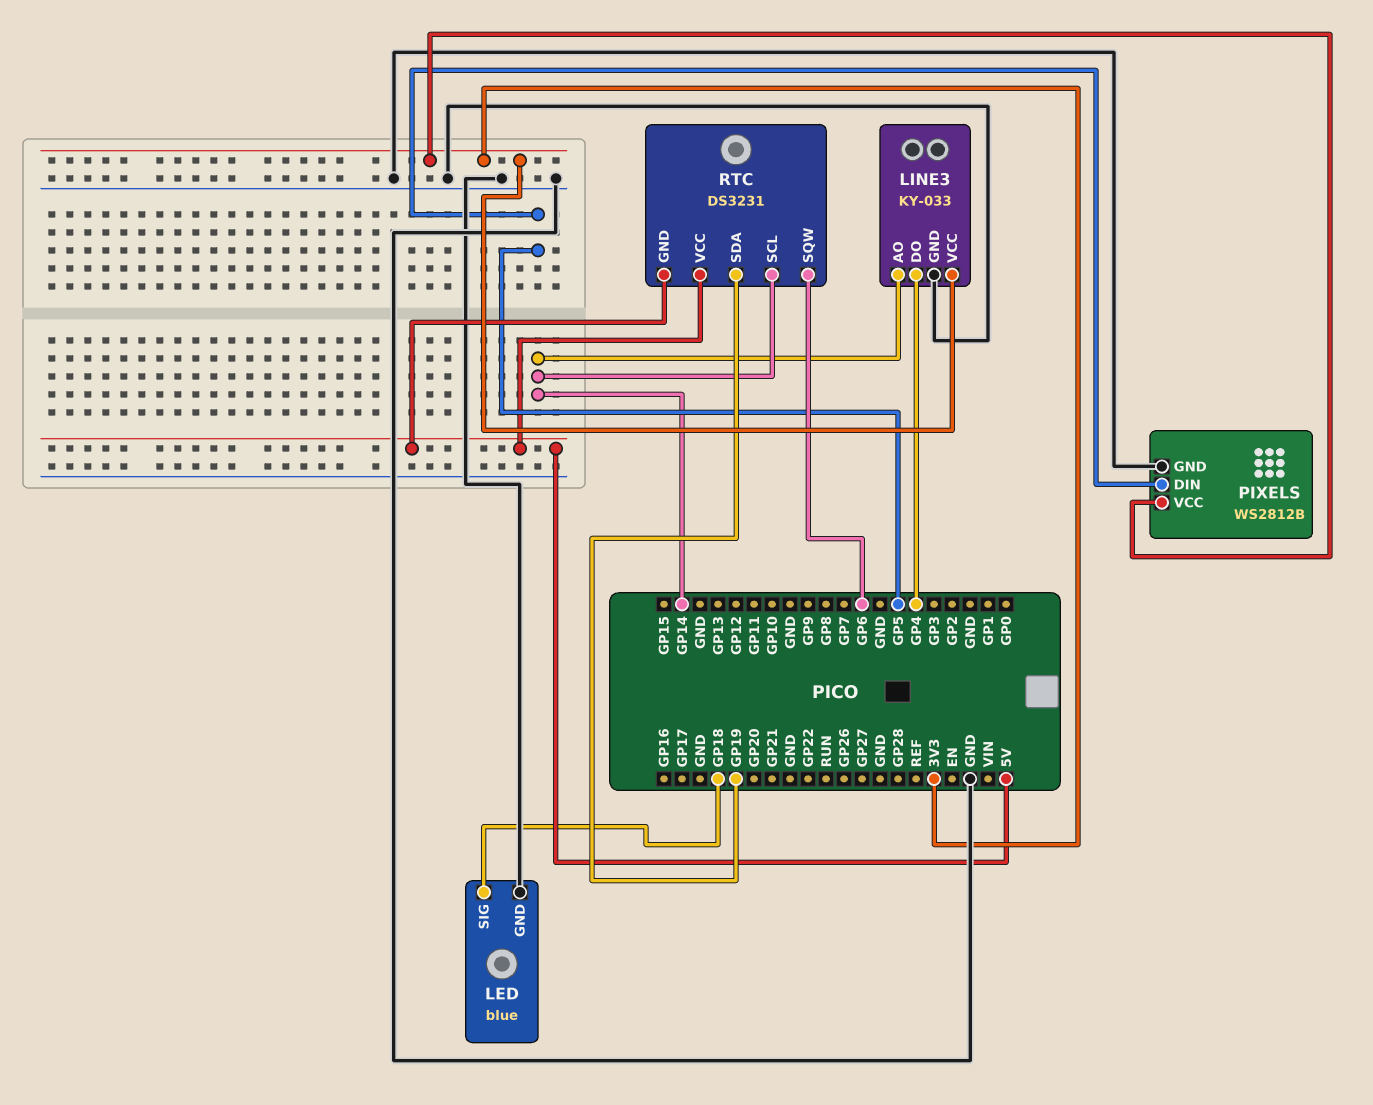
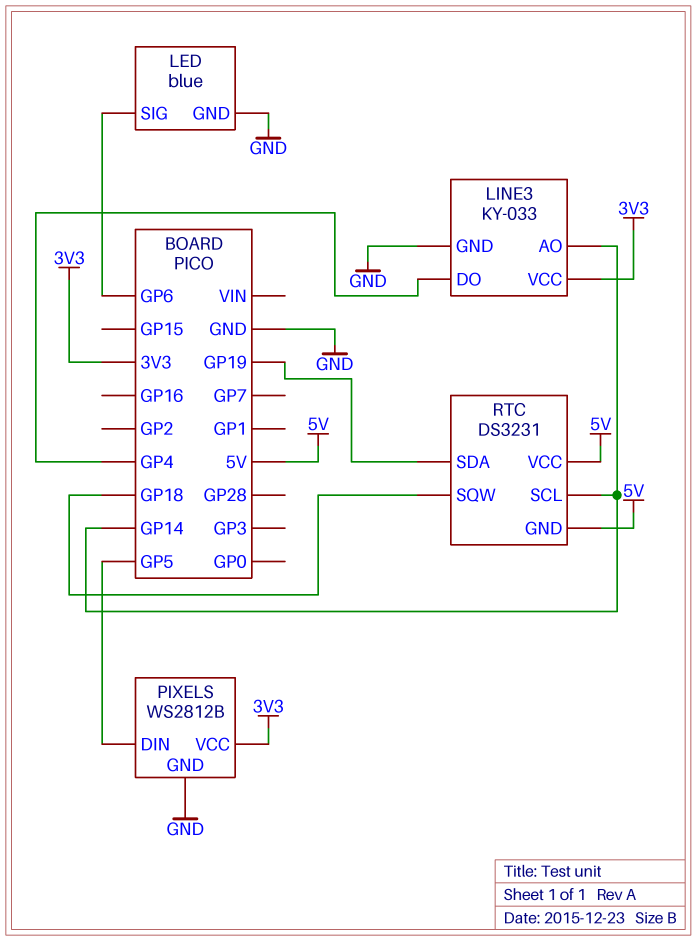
LED pin SIG: GP18 -> GP6
RTC pin SQW: GP6 -> GP18

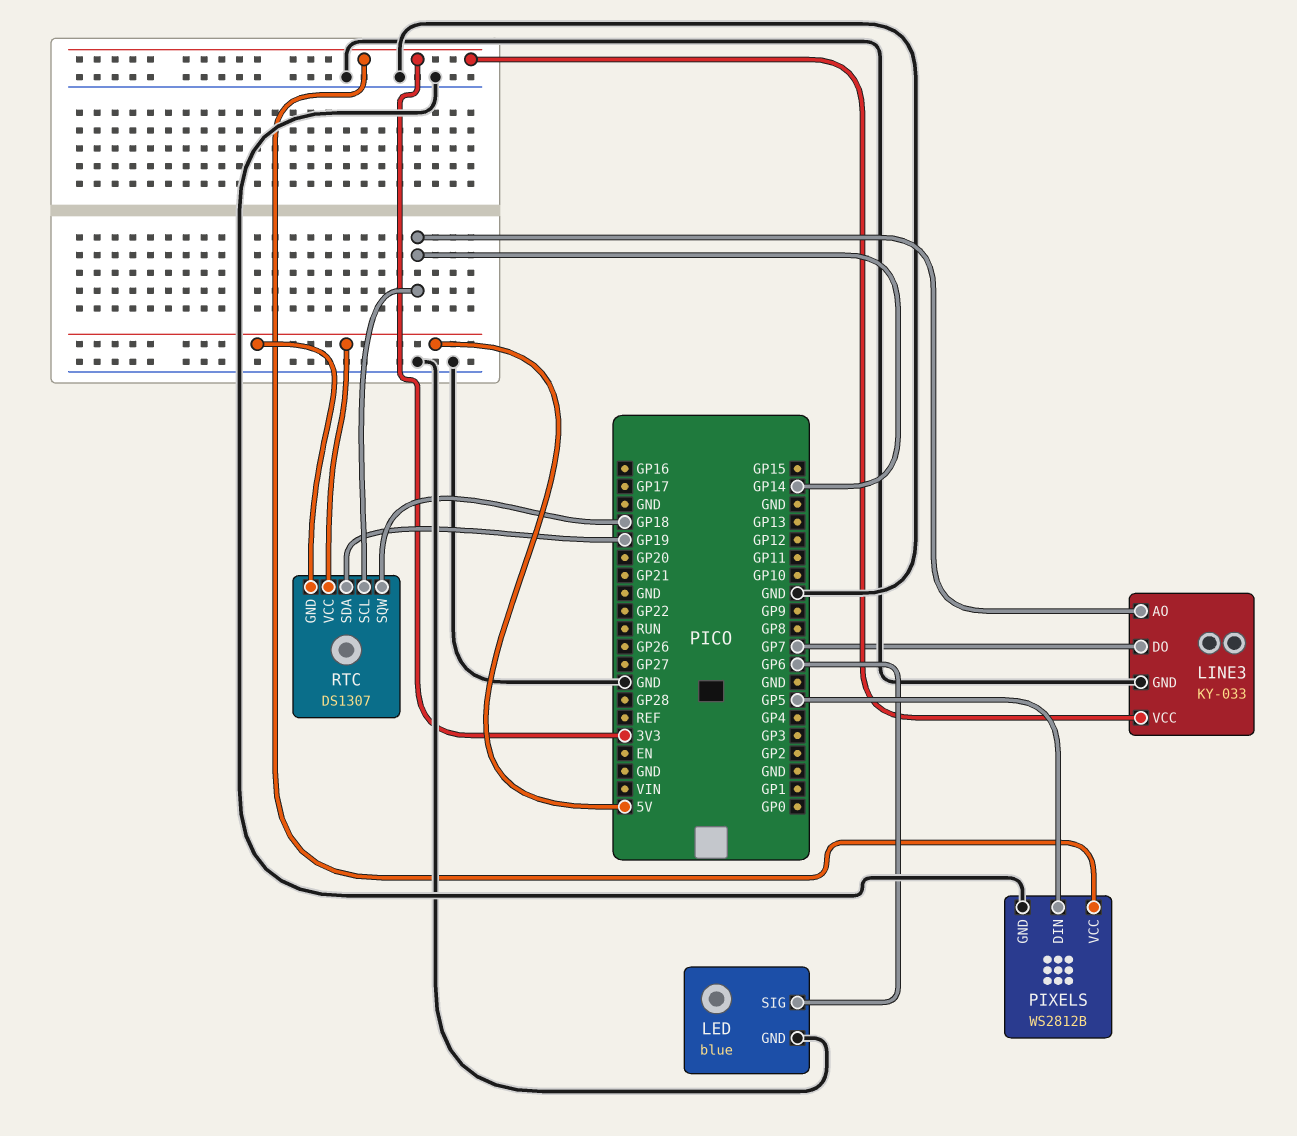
LINE3 pin DO: GP4 -> GP7
RTC: DS3231 -> DS1307

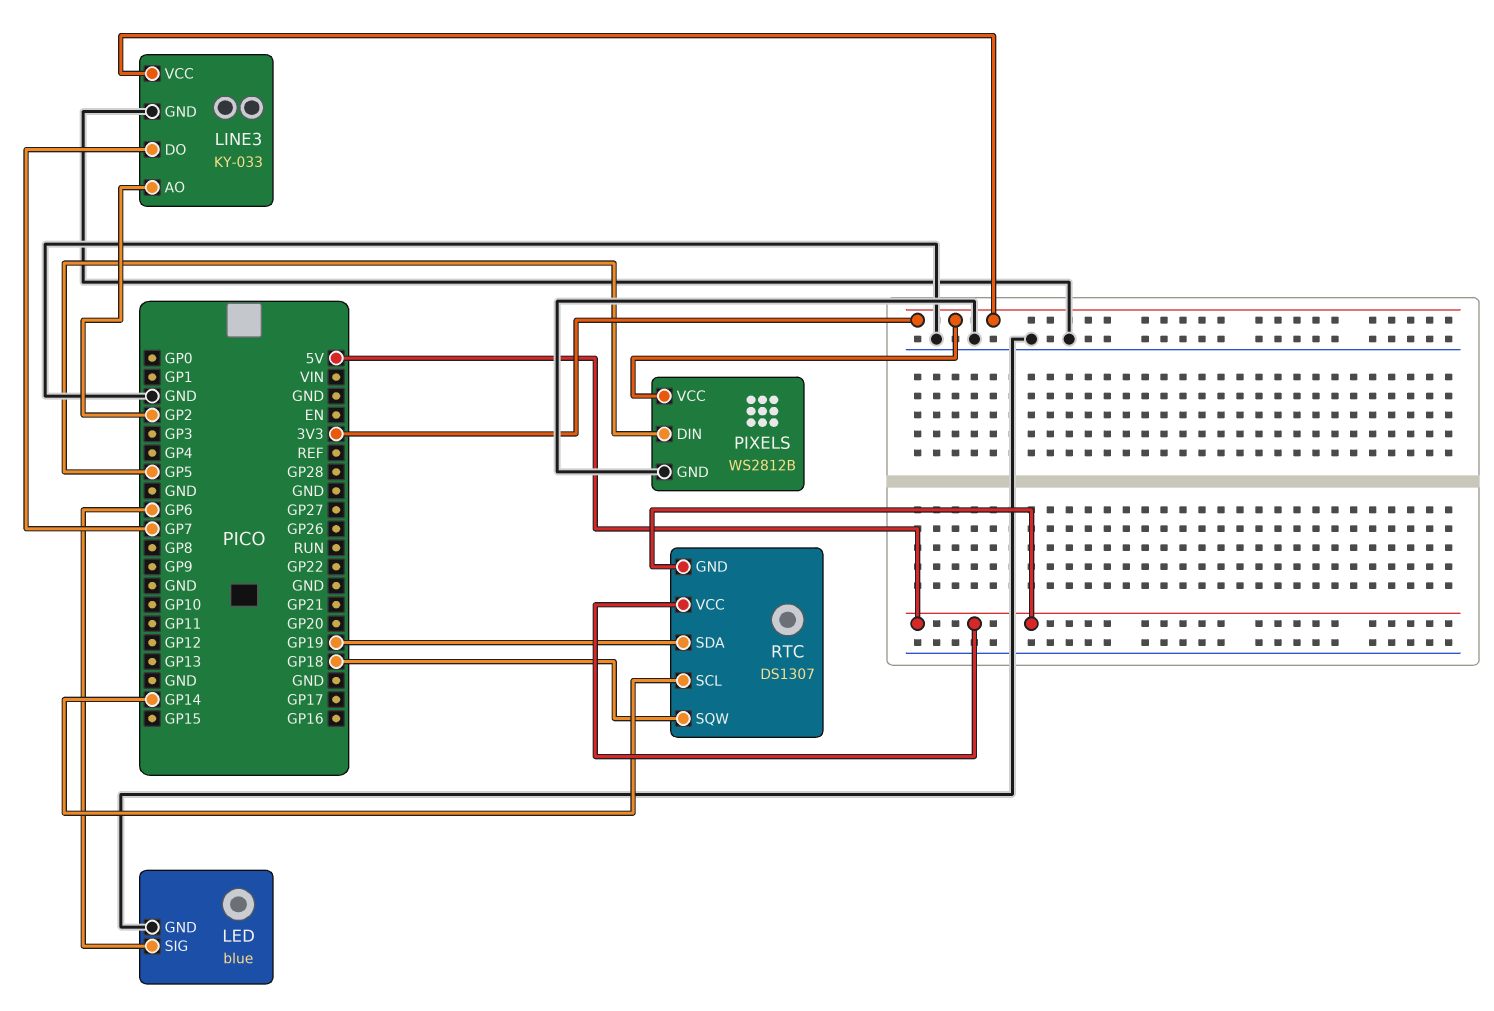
LINE3 pin AO: GP14 -> GP2

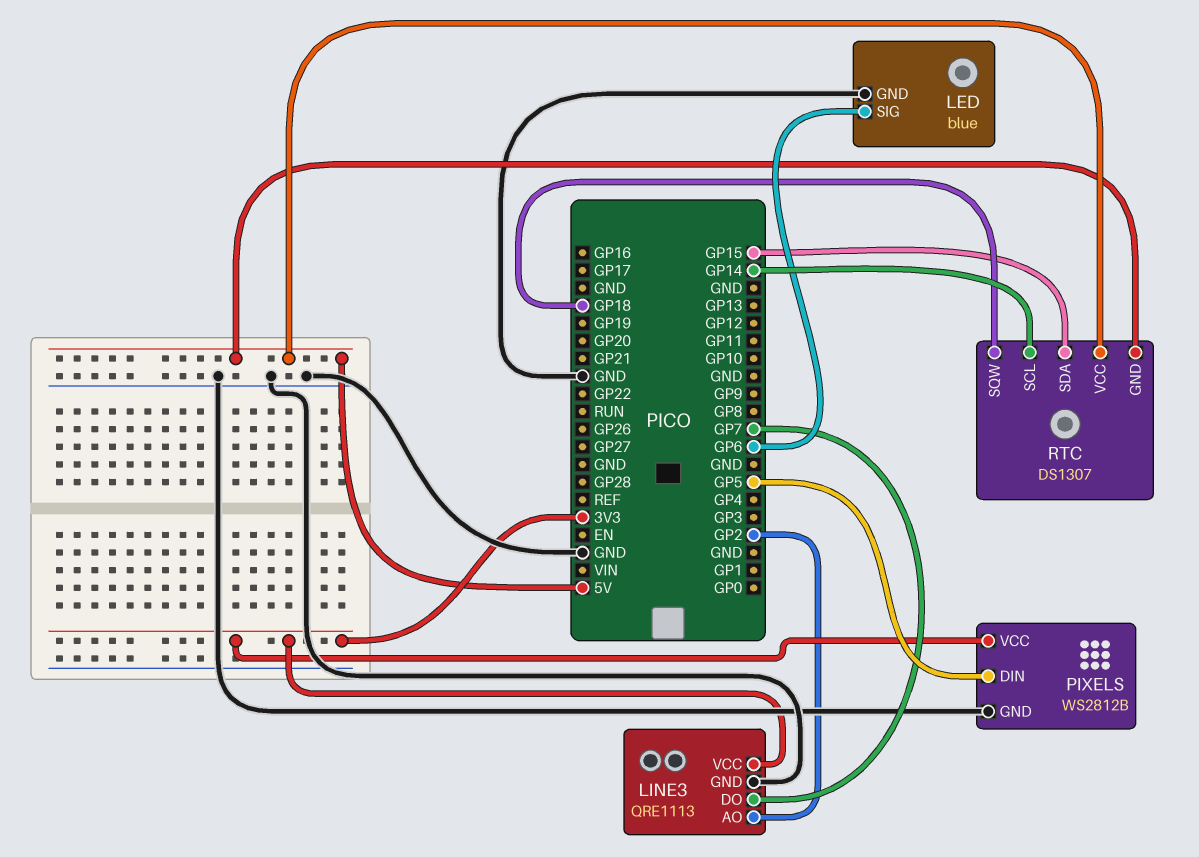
LINE3: KY-033 -> QRE1113
RTC pin SDA: GP19 -> GP15

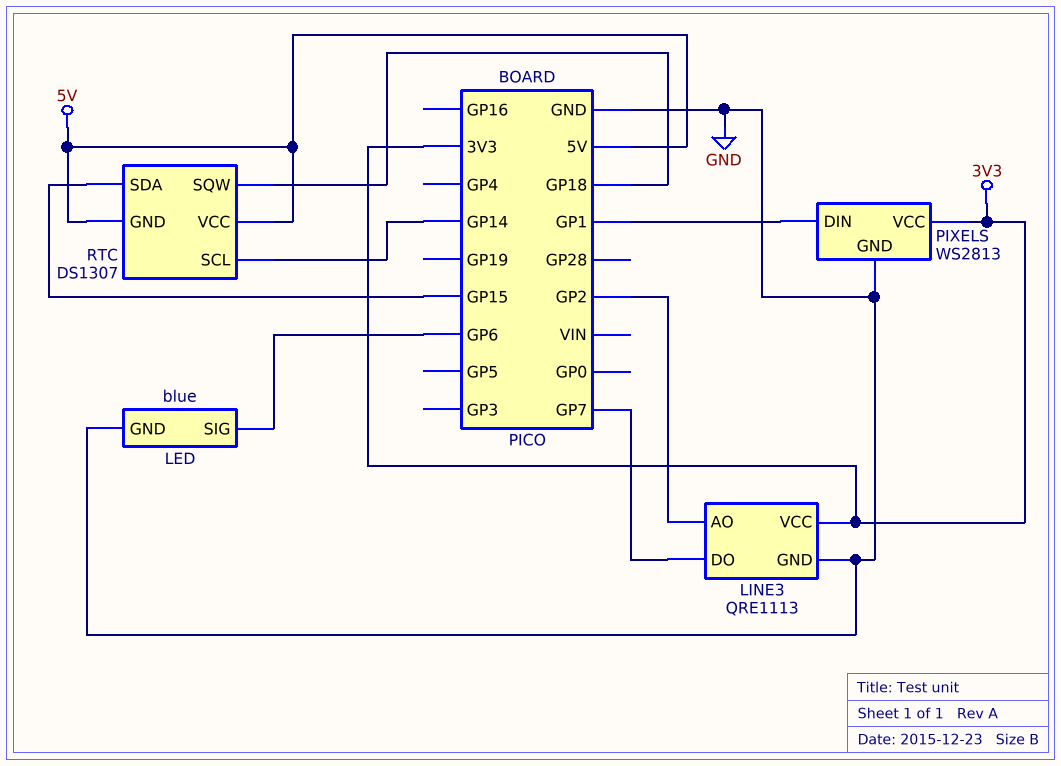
PIXELS: WS2812B -> WS2813
PIXELS pin DIN: GP5 -> GP1

